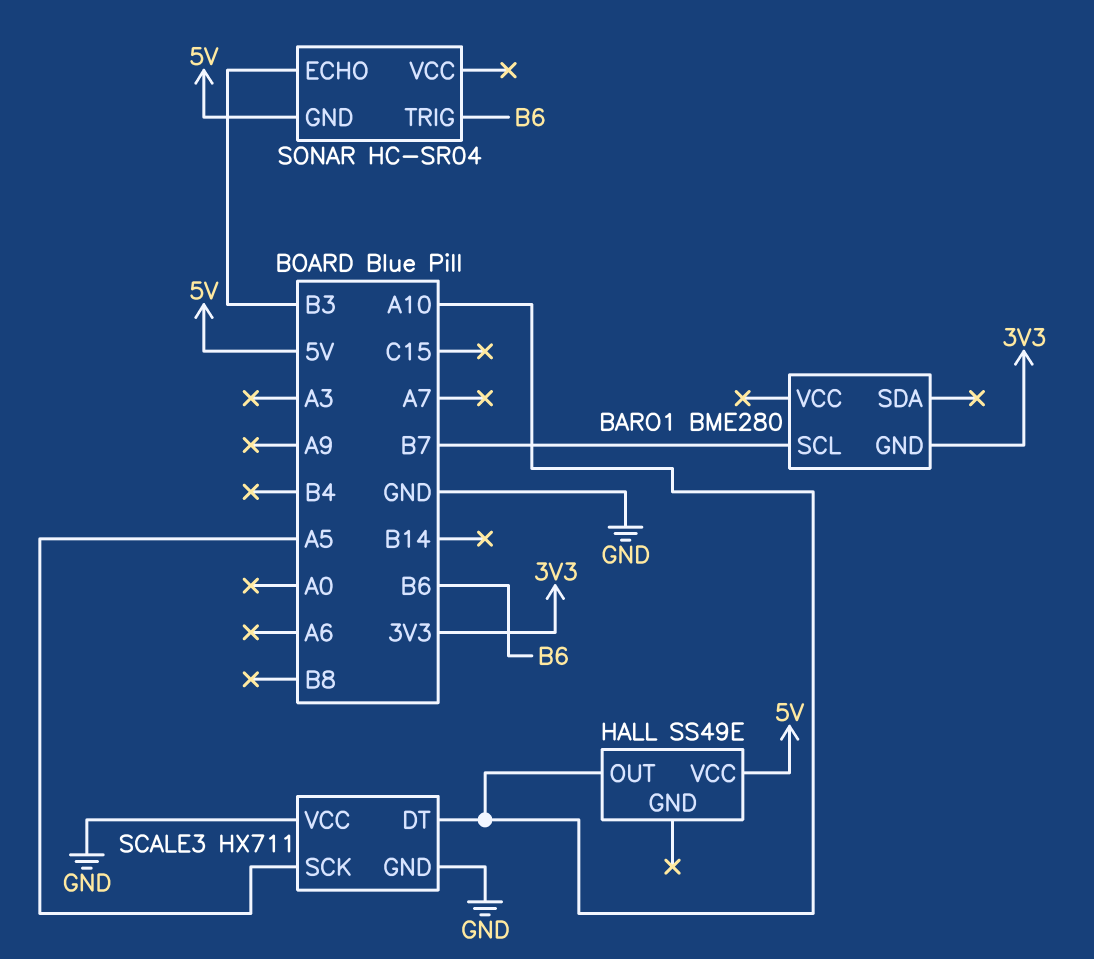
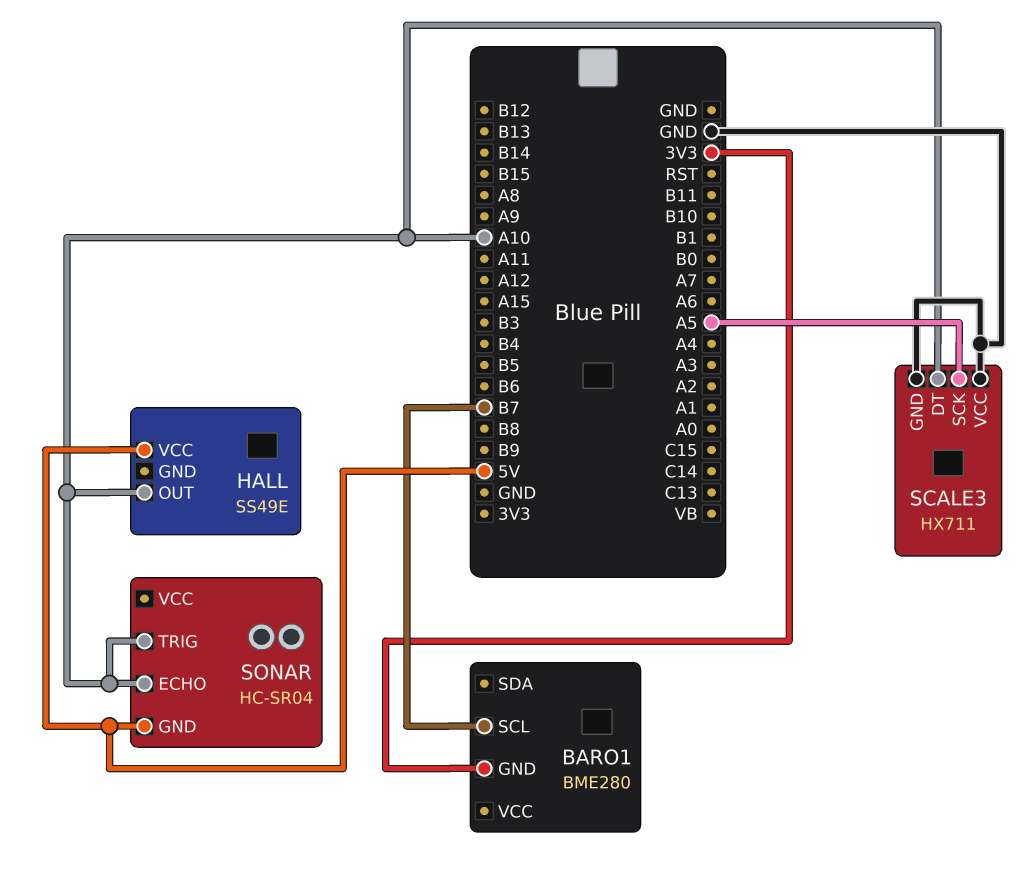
SONAR pin ECHO: B3 -> A10
SONAR pin TRIG: B6 -> A10

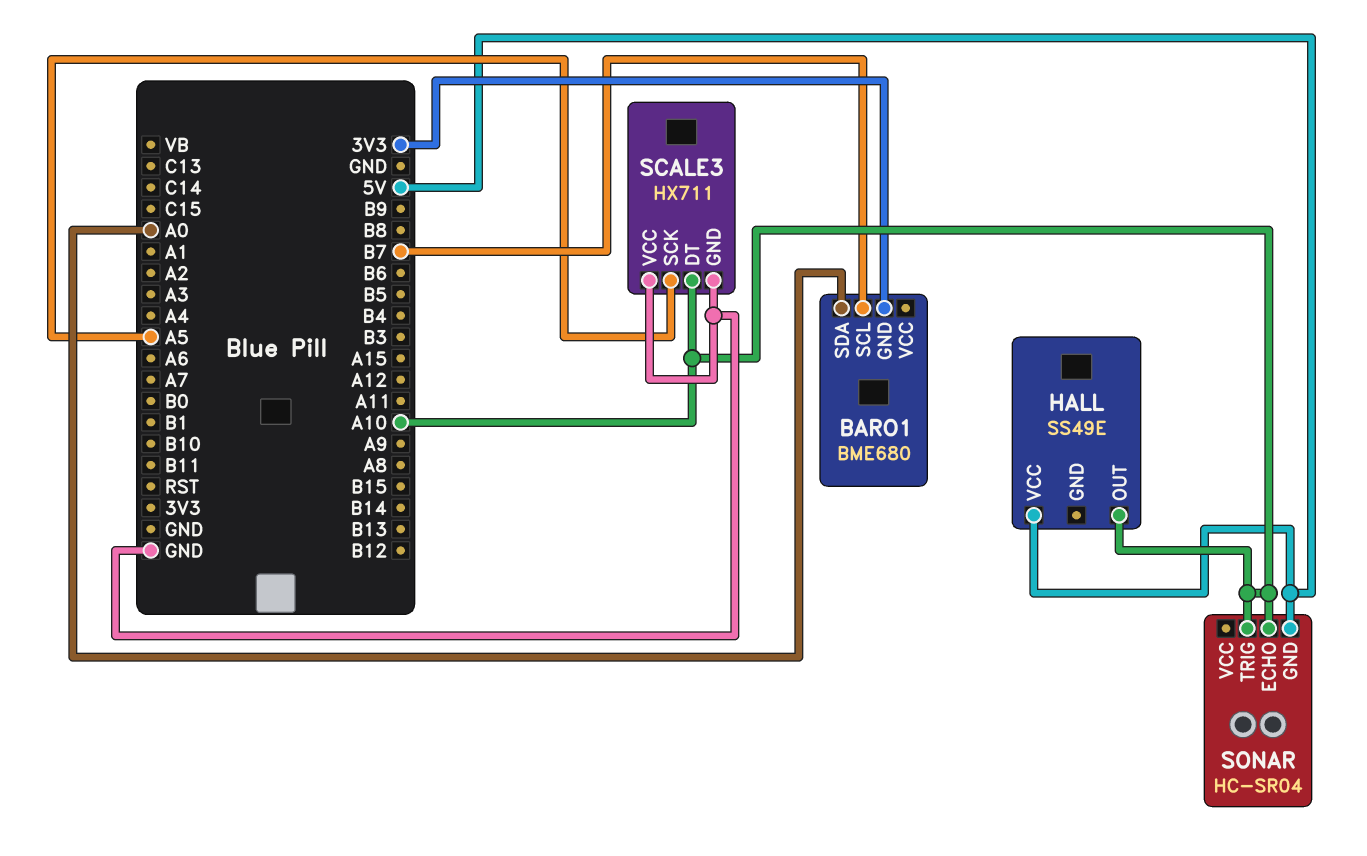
BARO1: BME280 -> BME680
BARO1 pin SDA: none -> A0

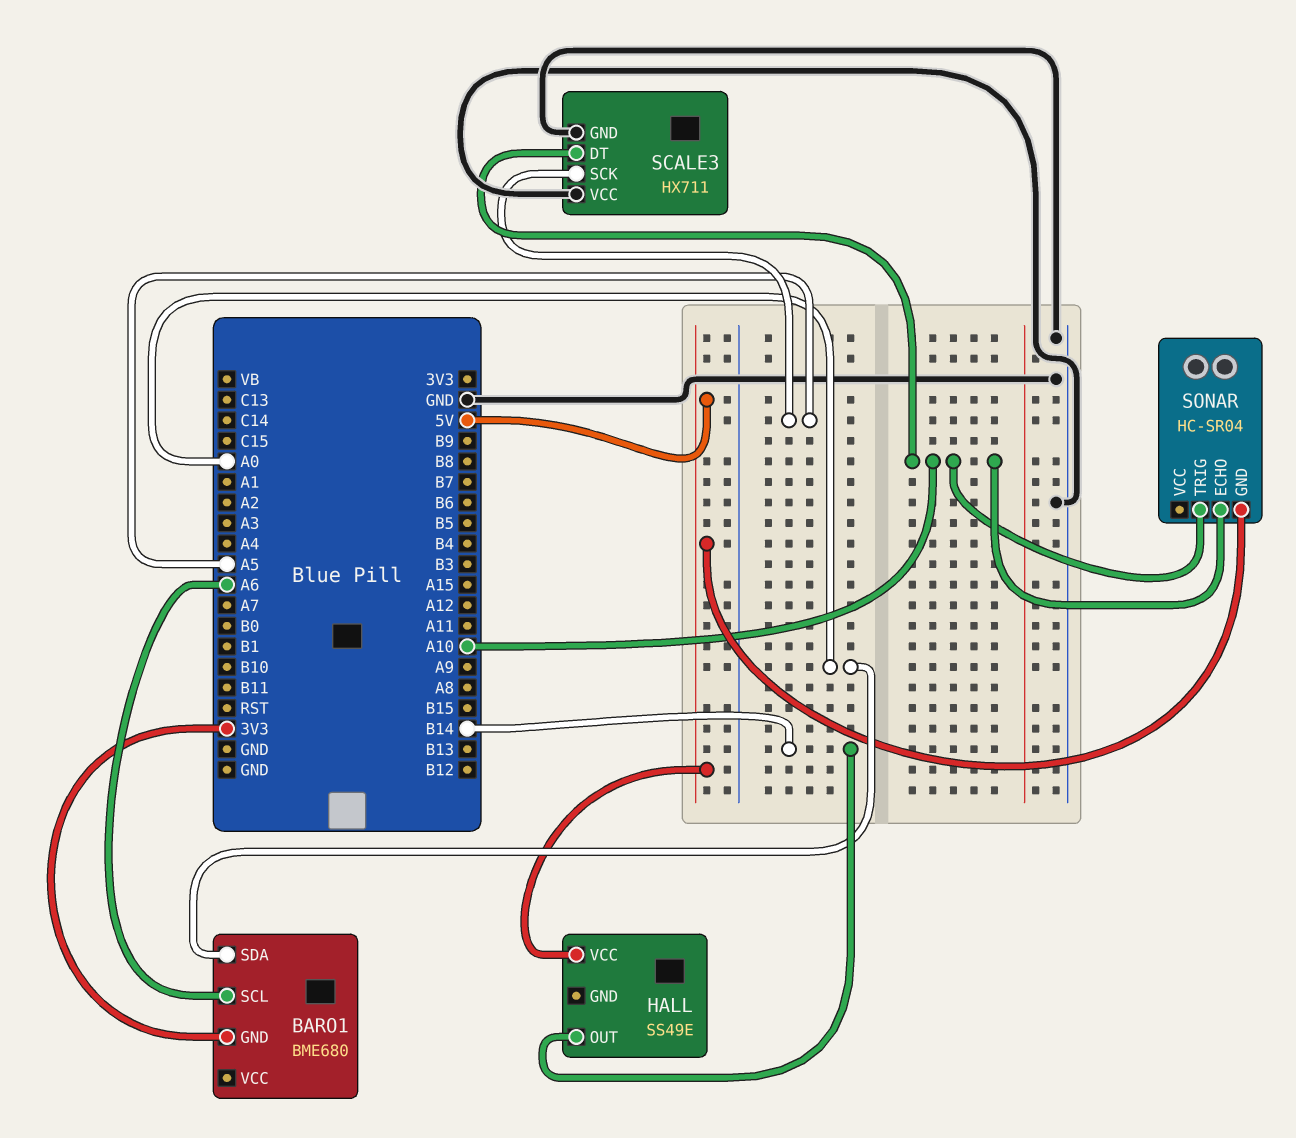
BARO1 pin SCL: B7 -> A6
HALL pin OUT: A10 -> B14

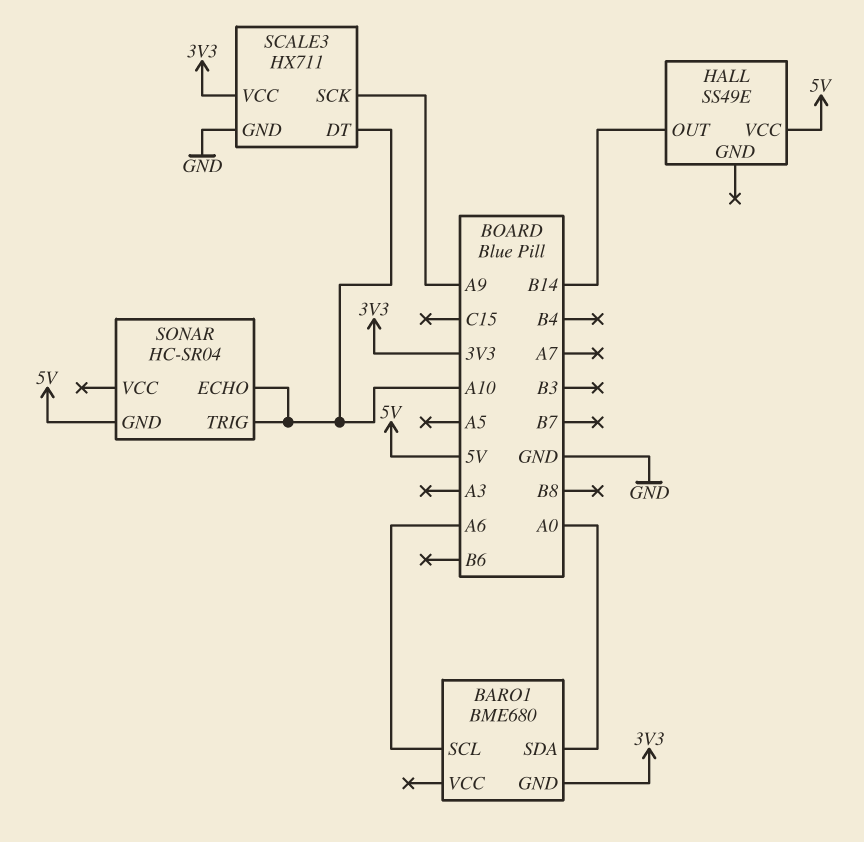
SCALE3 pin SCK: A5 -> A9
SCALE3 pin VCC: GND -> 3V3

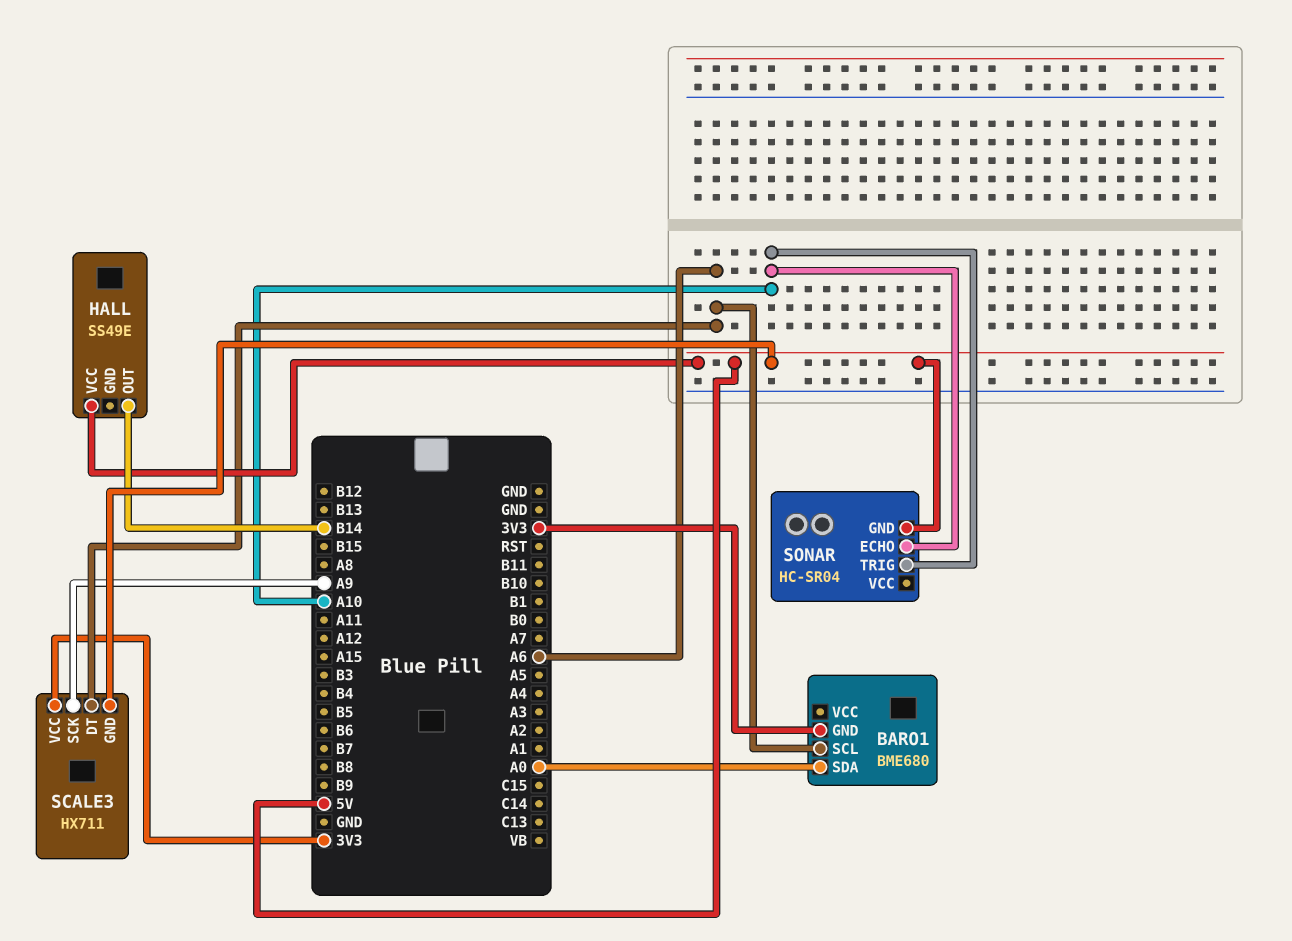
SCALE3 pin DT: A10 -> A6
SCALE3 pin GND: GND -> 5V

